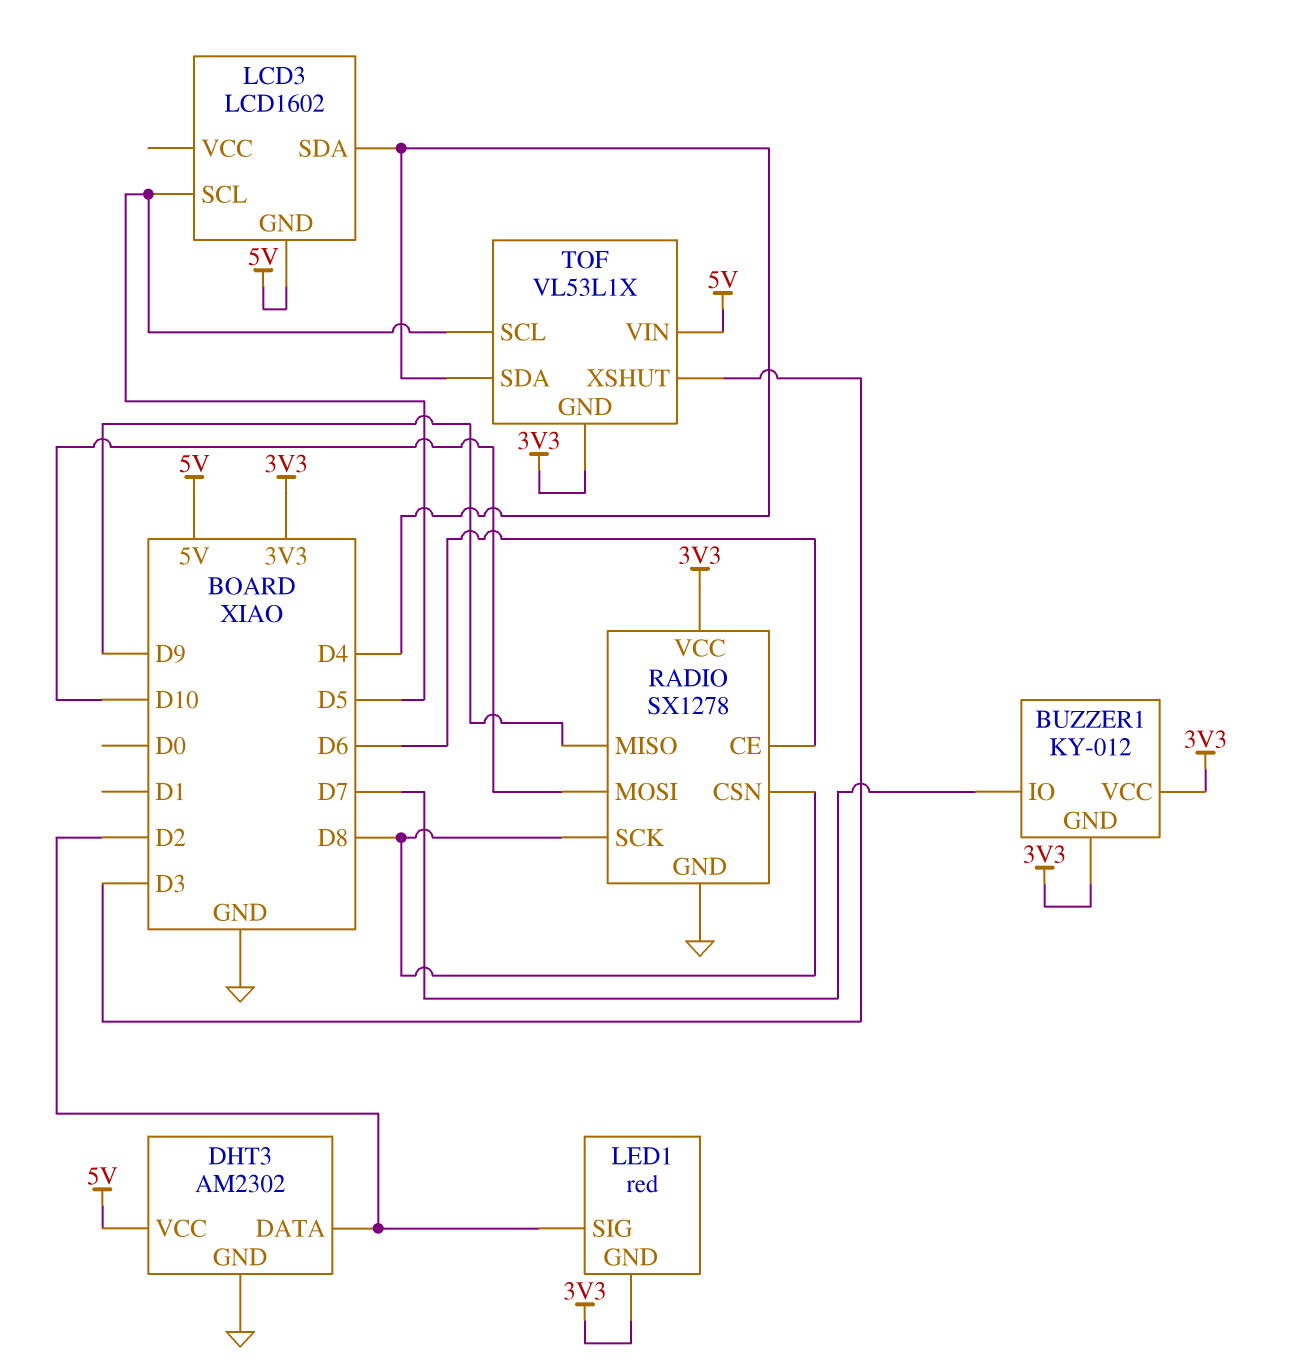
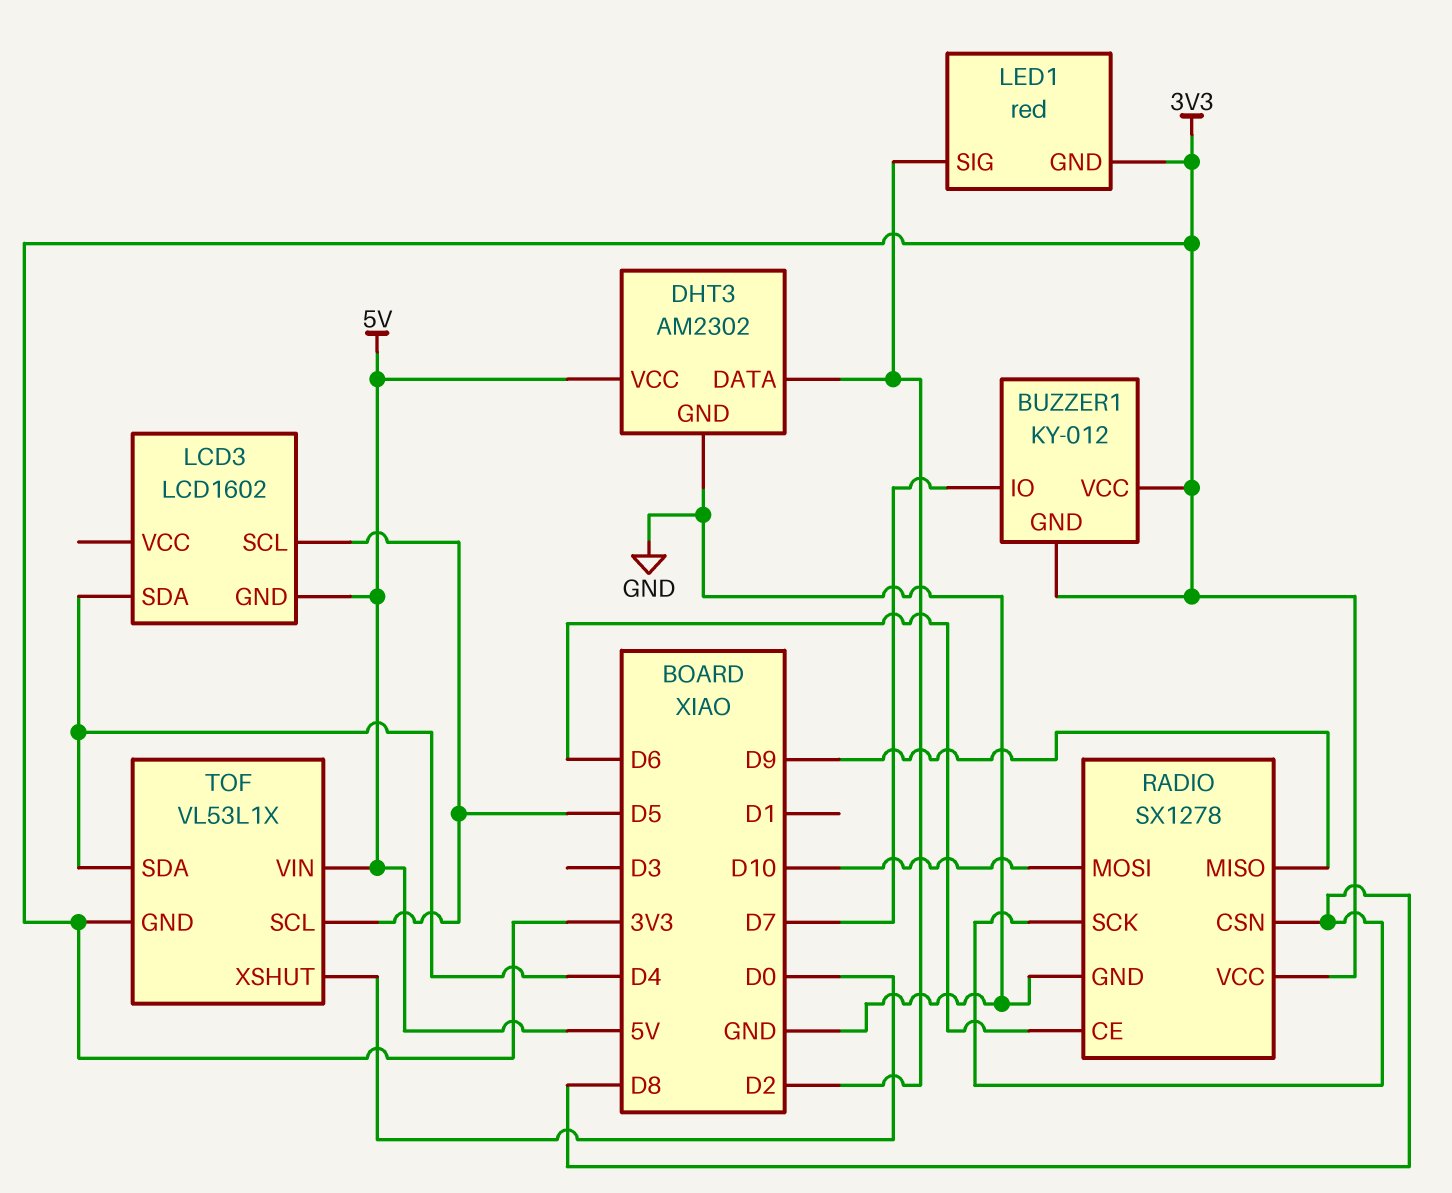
TOF pin XSHUT: D3 -> D0

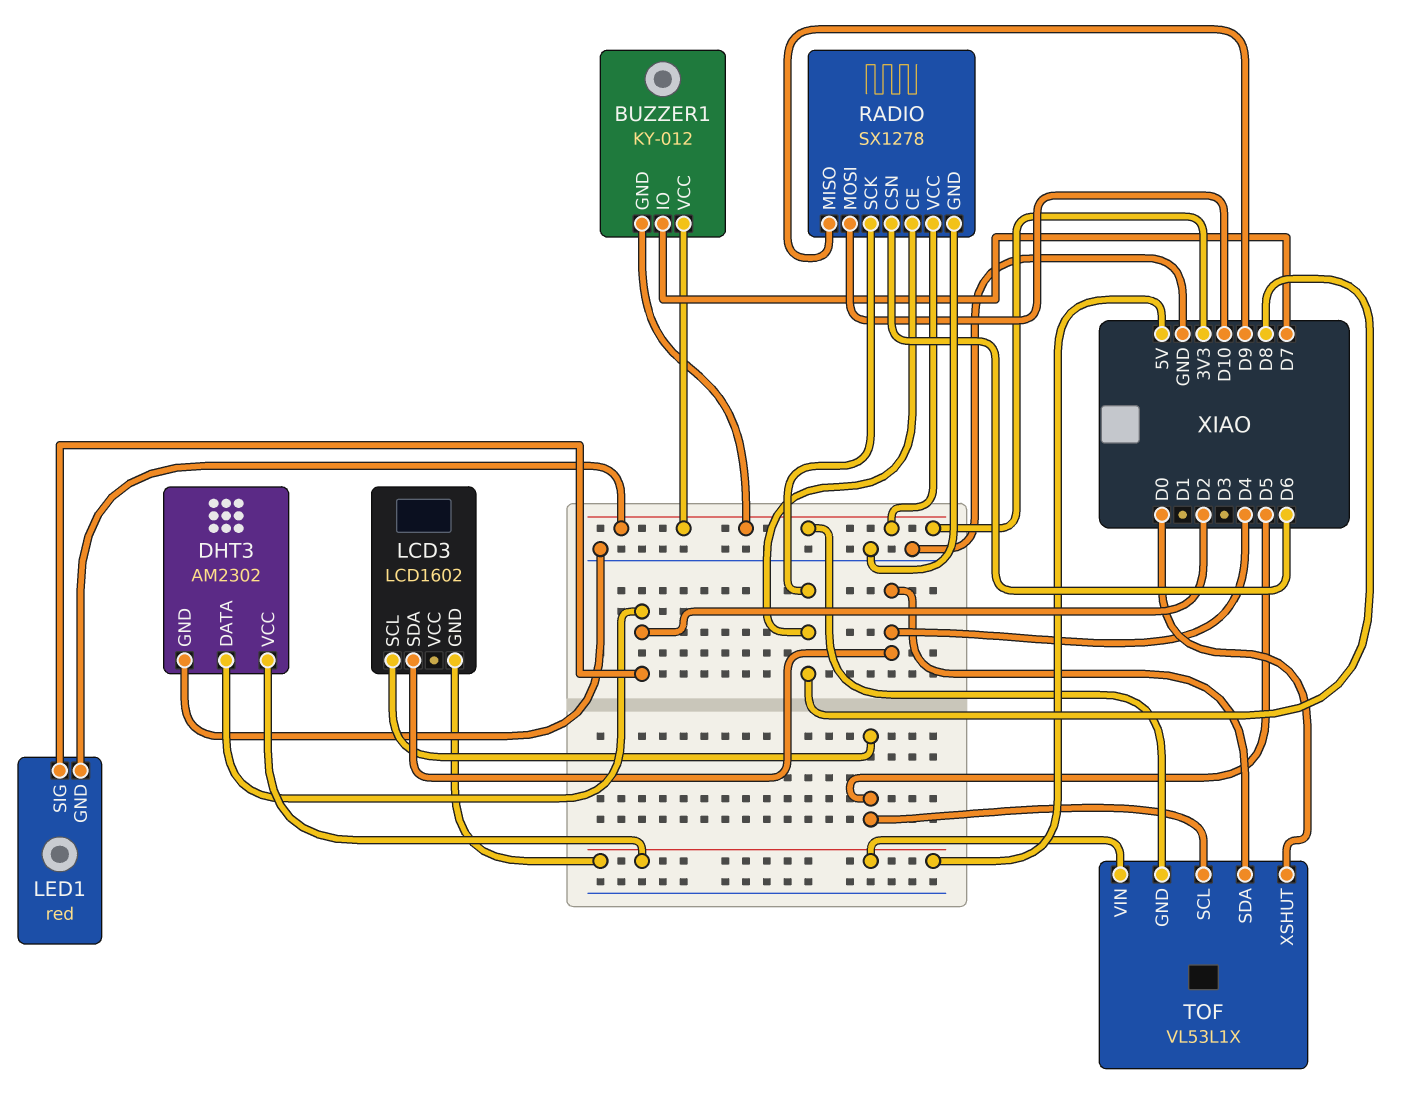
RADIO pin CE: D6 -> D8
RADIO pin CSN: D8 -> D6

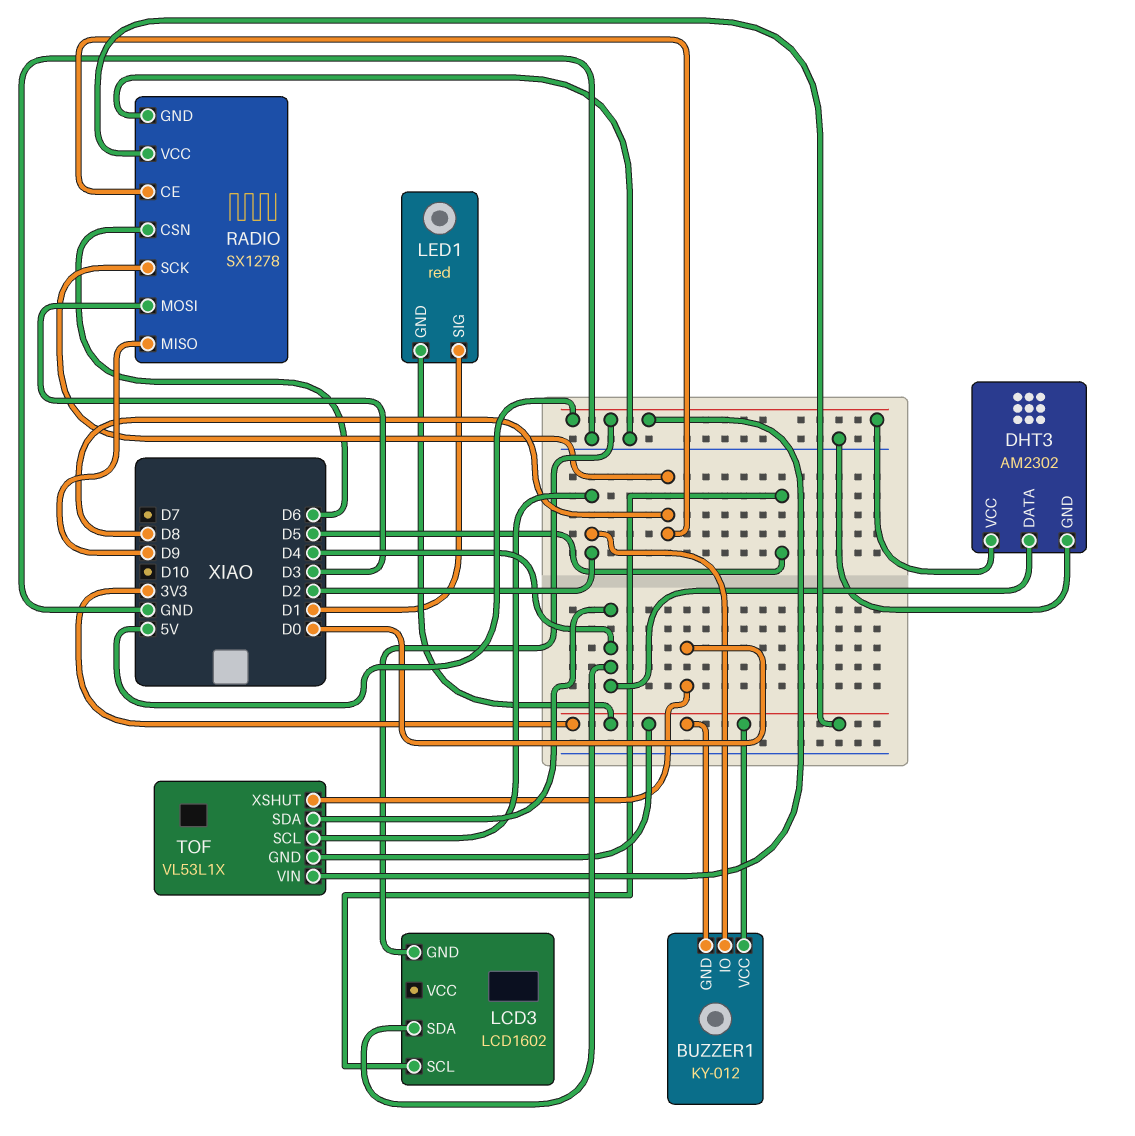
BUZZER1 pin IO: D7 -> D2
DHT3 pin DATA: D2 -> D4
LED1 pin SIG: D2 -> D1
RADIO pin MOSI: D10 -> D3
TOF pin SCL: D5 -> D2

